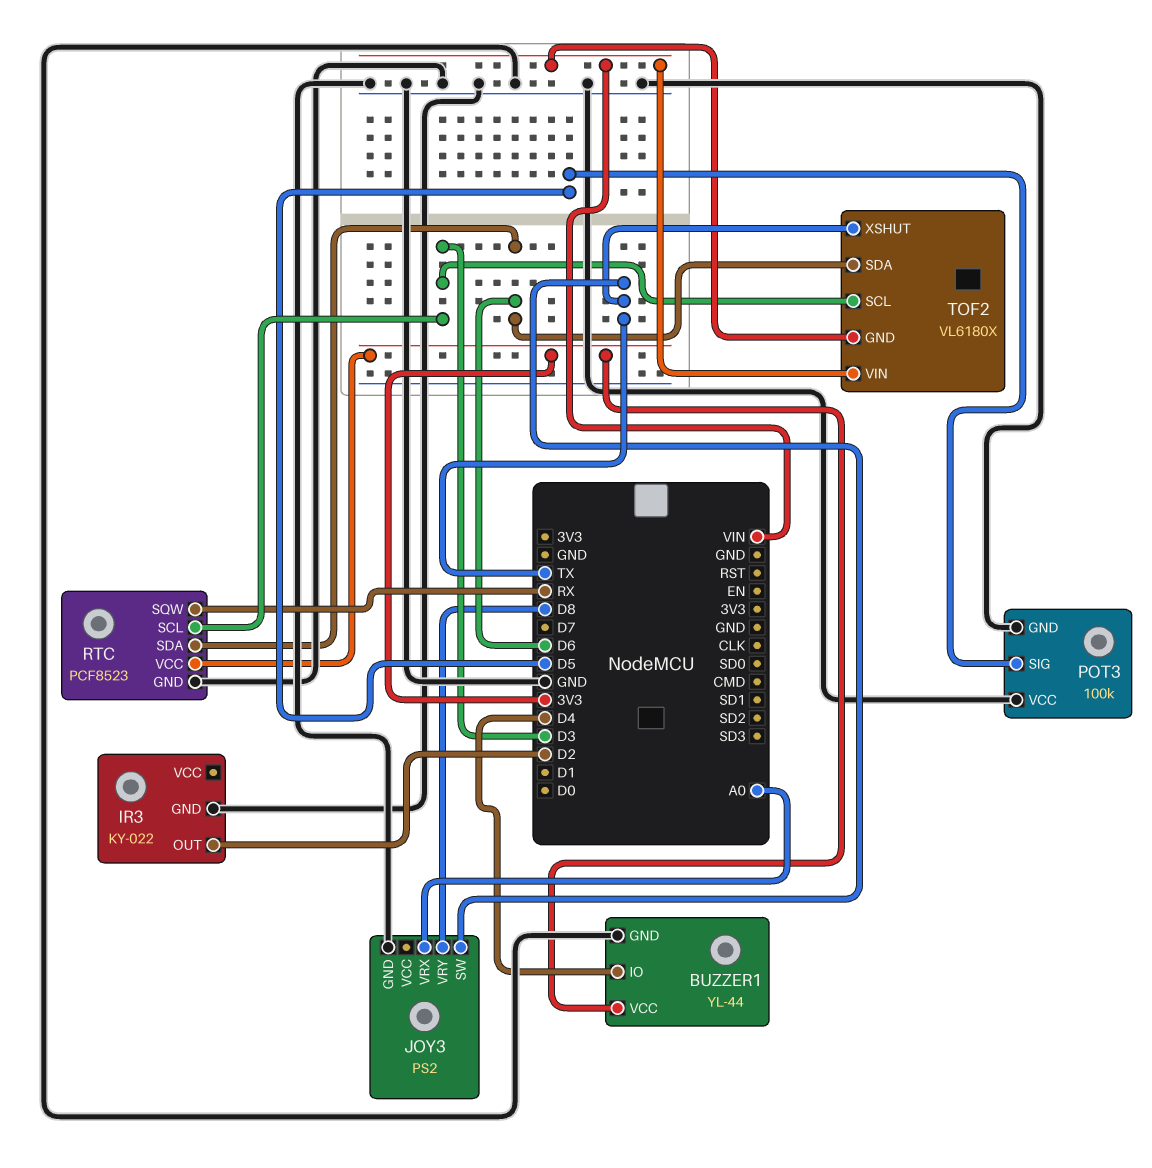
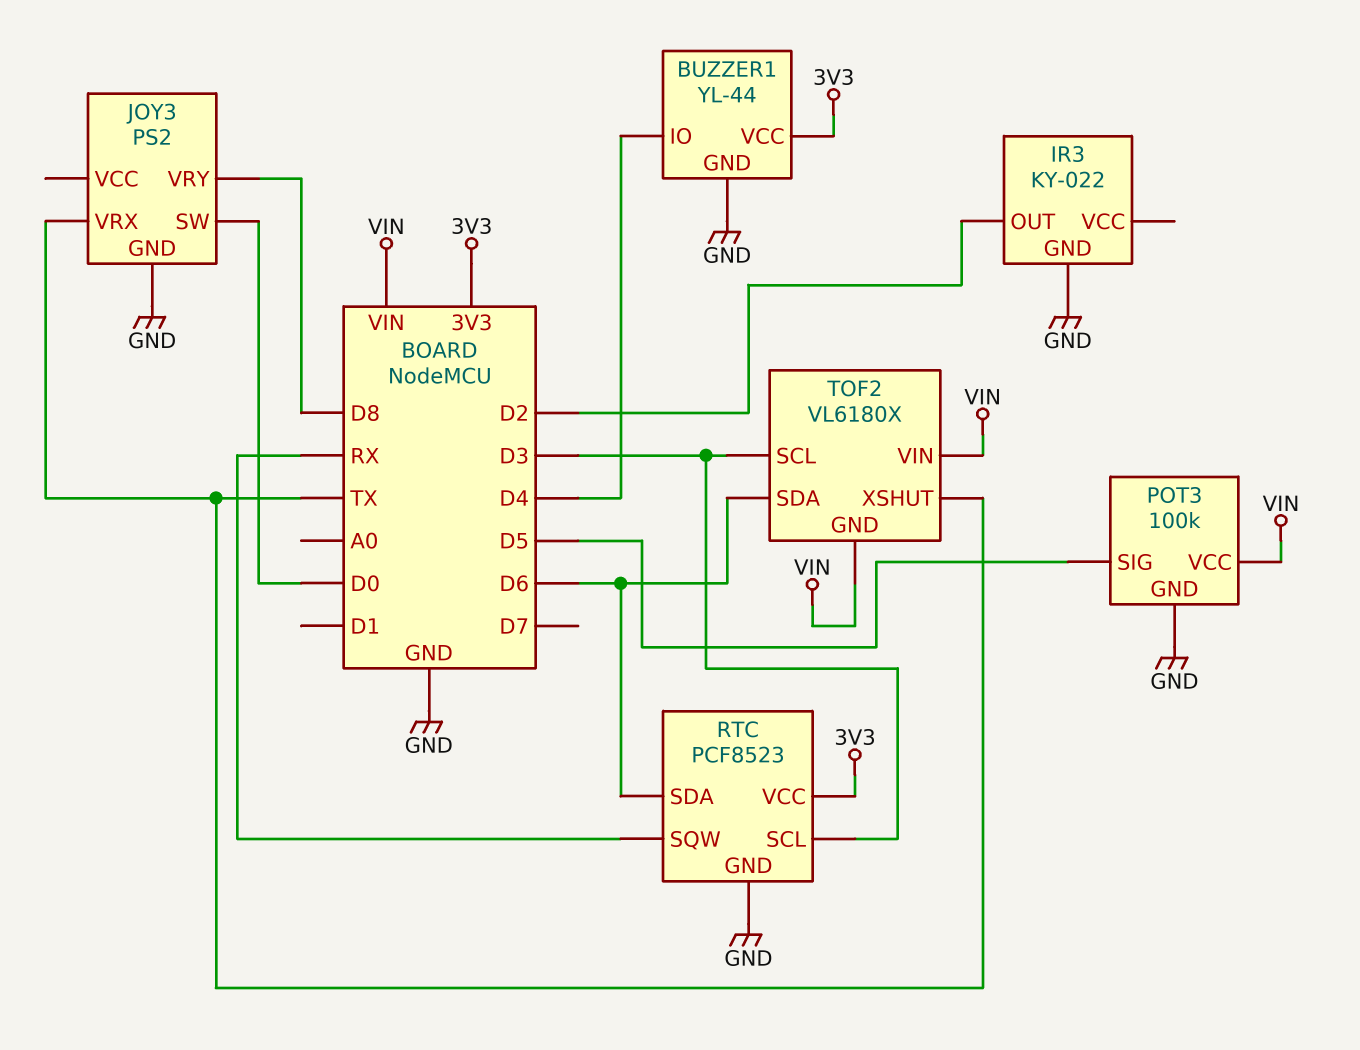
JOY3 pin SW: TX -> D0
JOY3 pin VRX: A0 -> TX
POT3 pin VCC: GND -> VIN

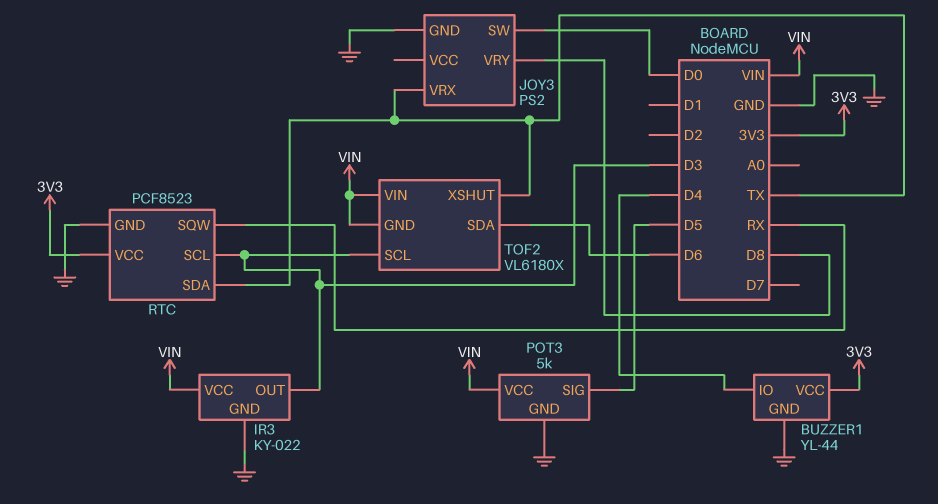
IR3 pin OUT: D2 -> D3
IR3 pin VCC: none -> VIN
POT3: 100k -> 5k
RTC pin SDA: D6 -> TX

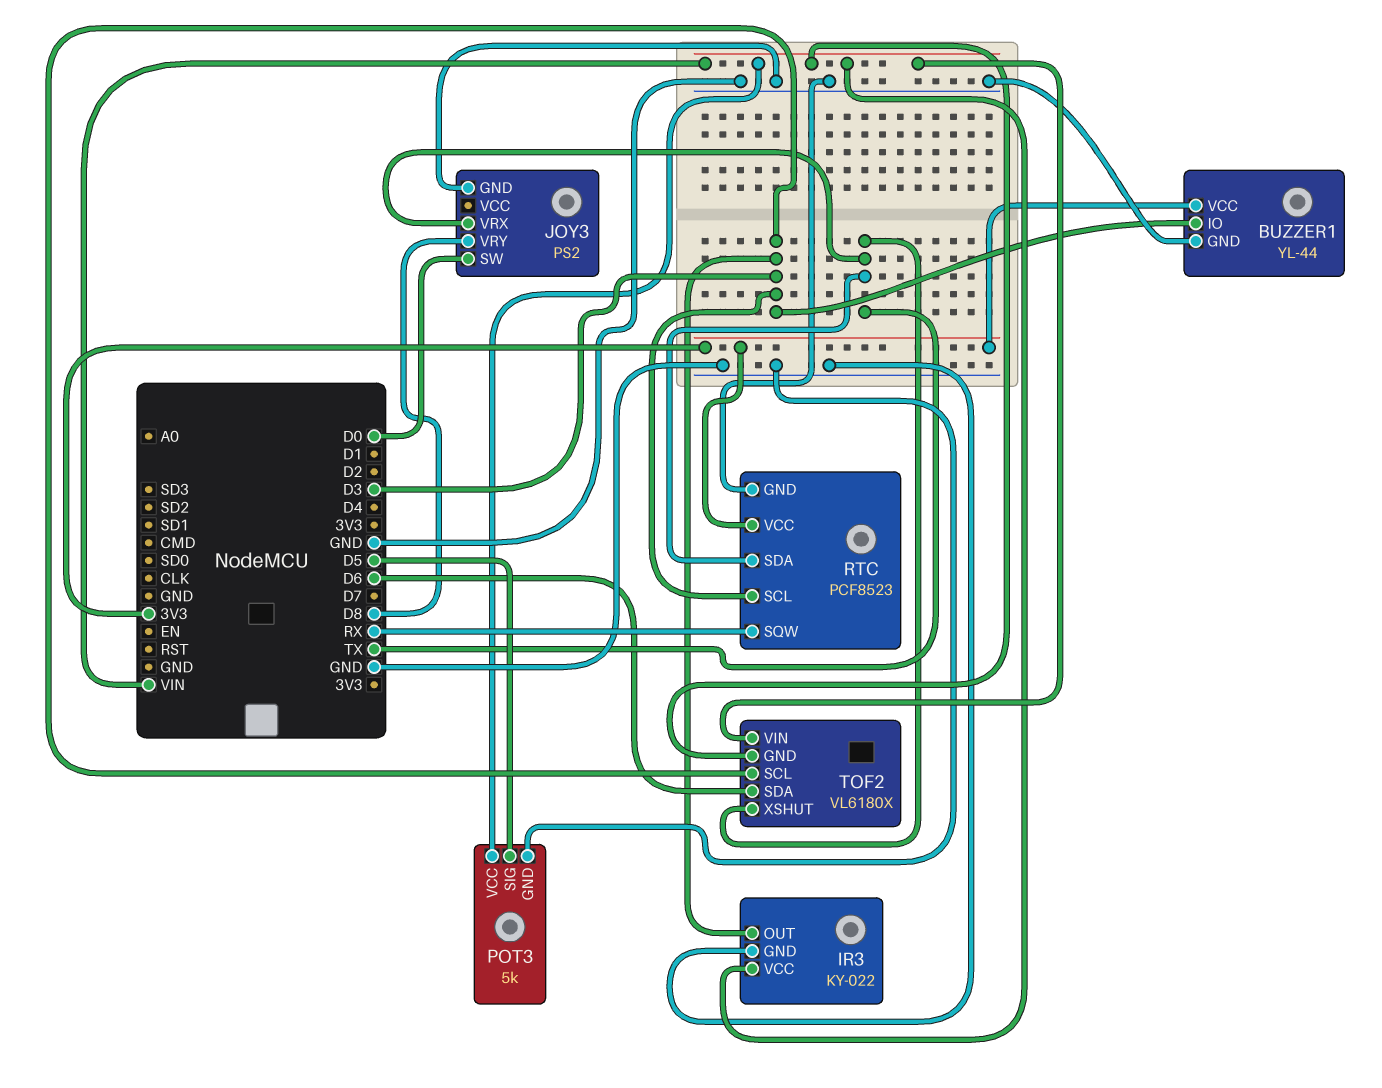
BUZZER1 pin IO: D4 -> D3

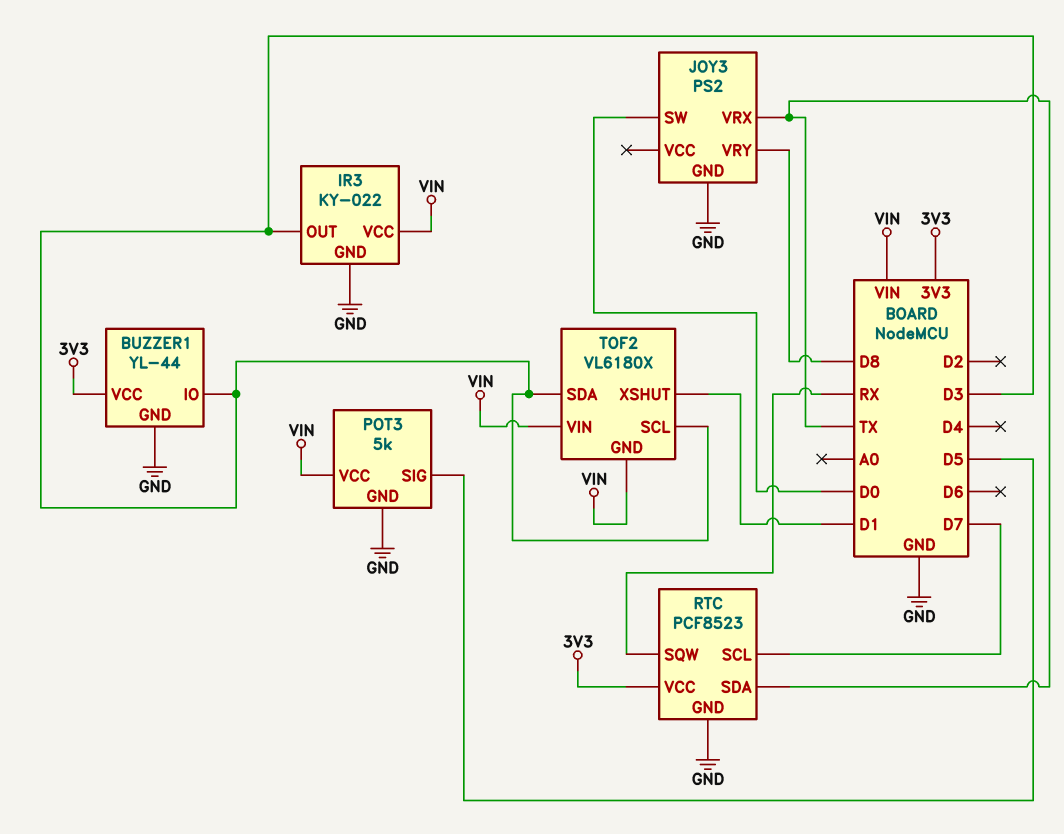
RTC pin SCL: D3 -> D7
TOF2 pin SDA: D6 -> D3
TOF2 pin XSHUT: TX -> D1

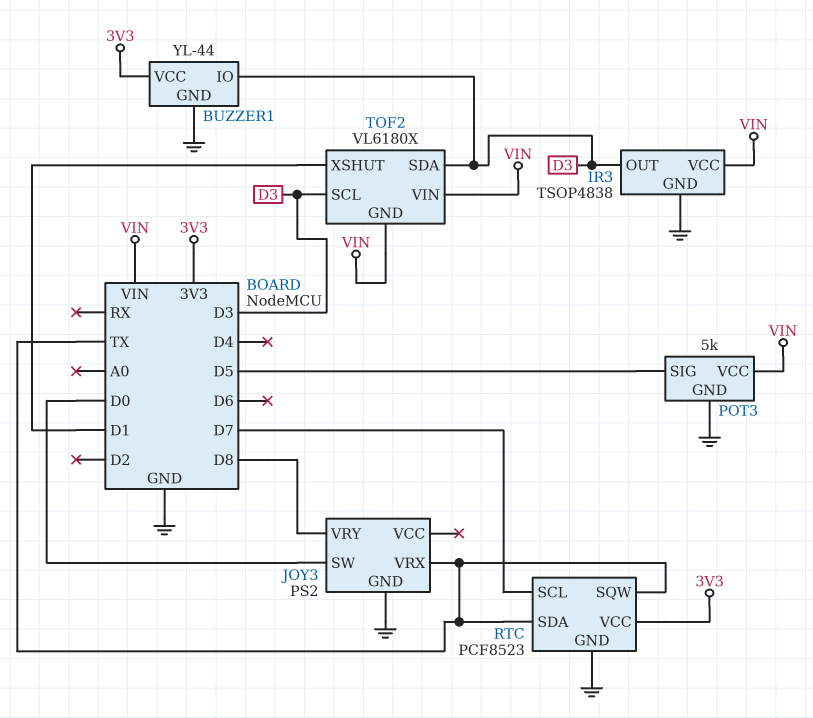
IR3: KY-022 -> TSOP4838
RTC pin SQW: RX -> TX

